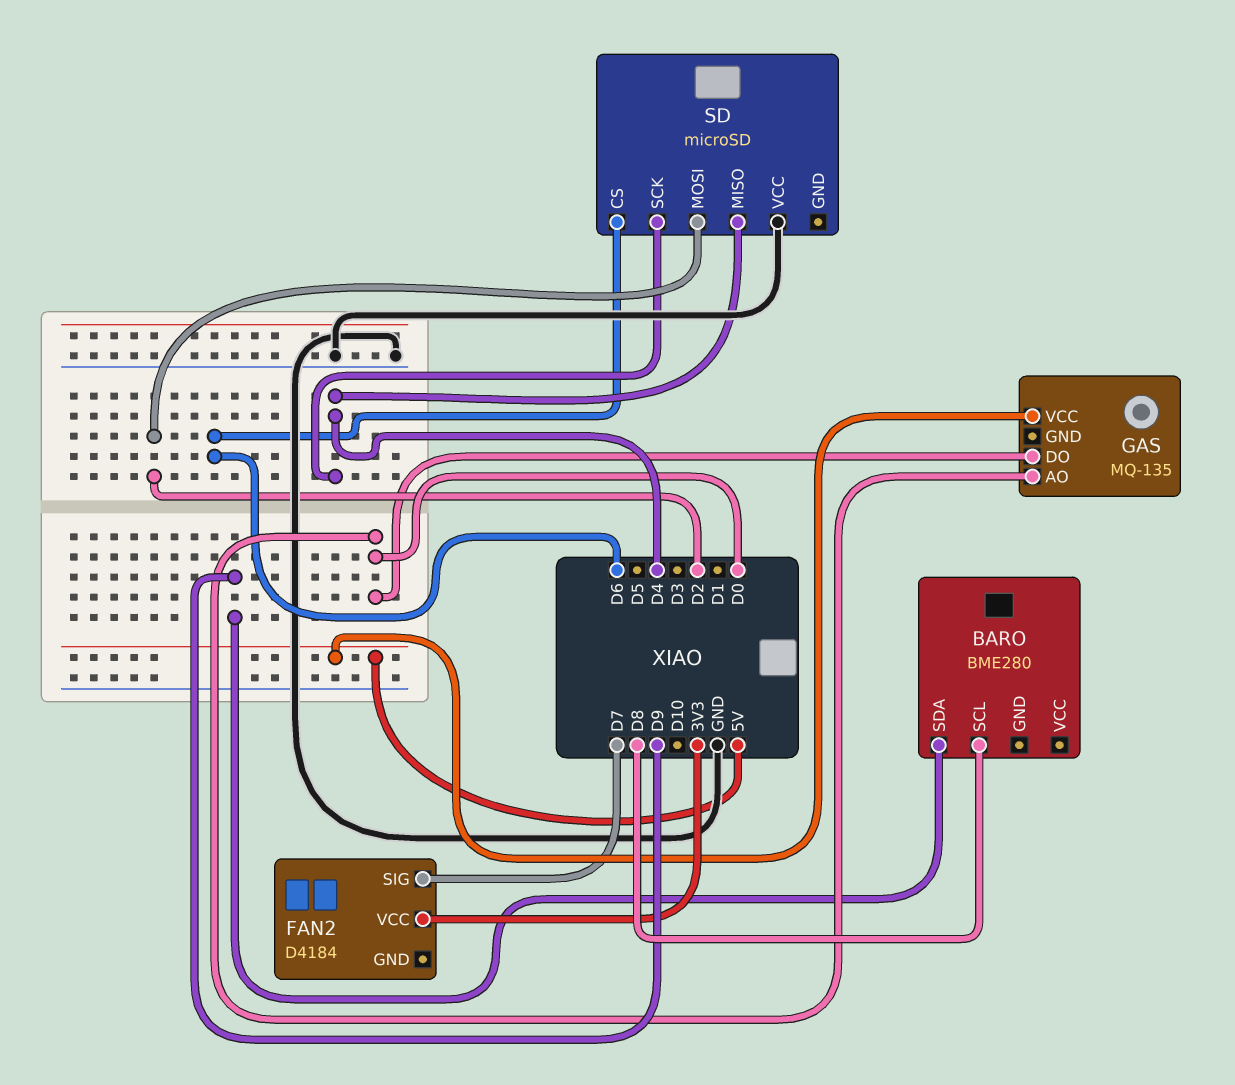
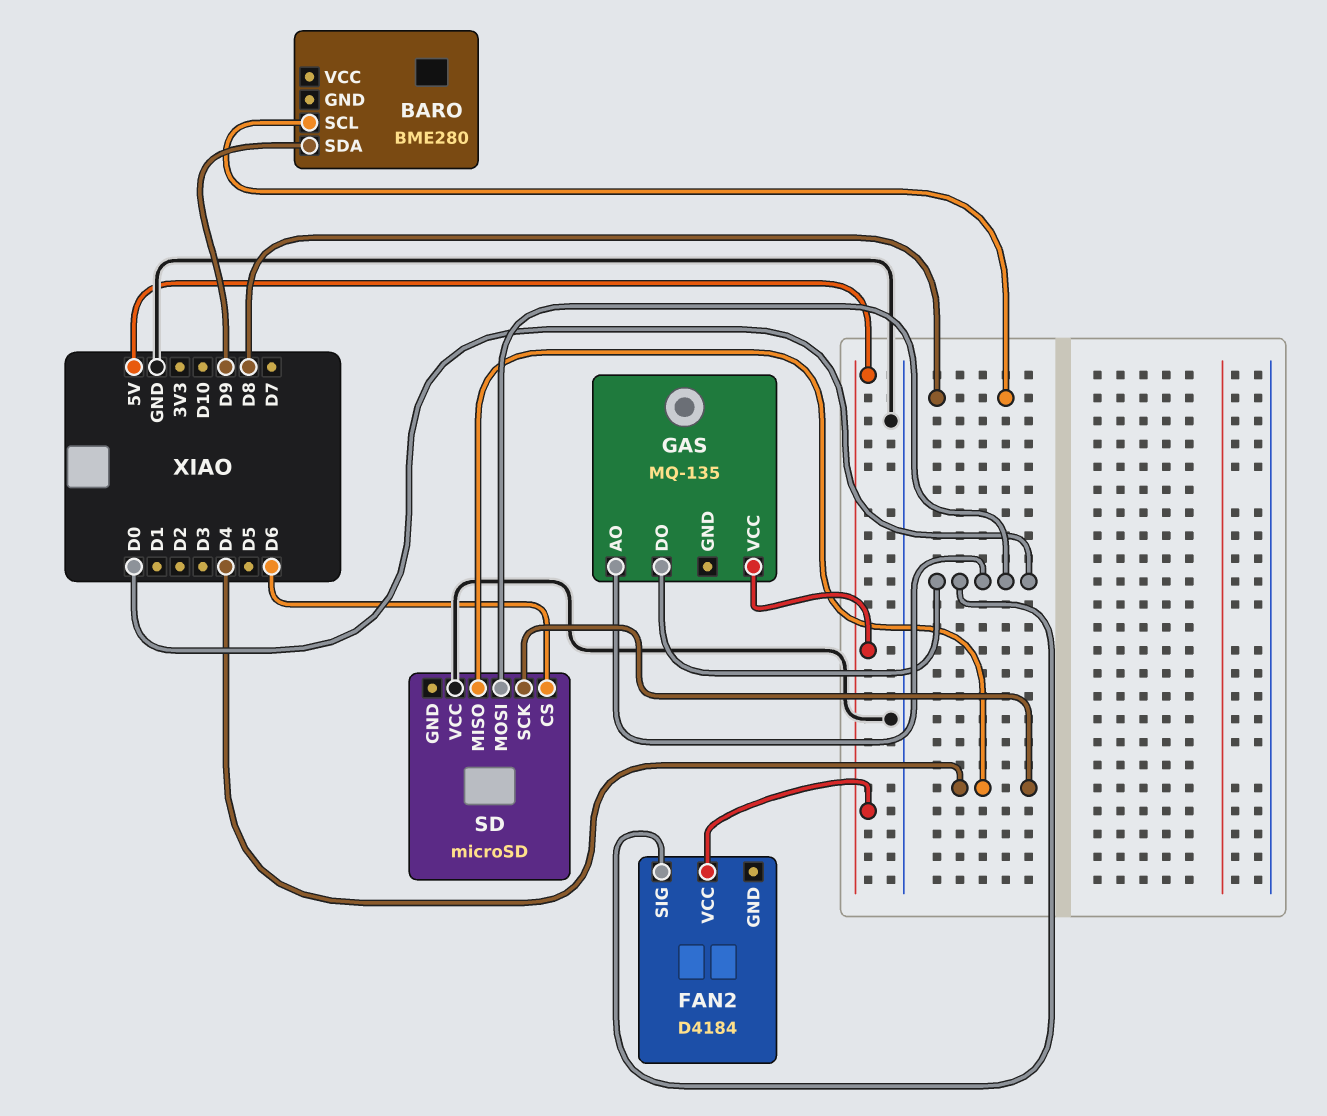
FAN2 pin SIG: D7 -> D0
FAN2 pin VCC: 3V3 -> 5V
SD pin MOSI: D2 -> D0

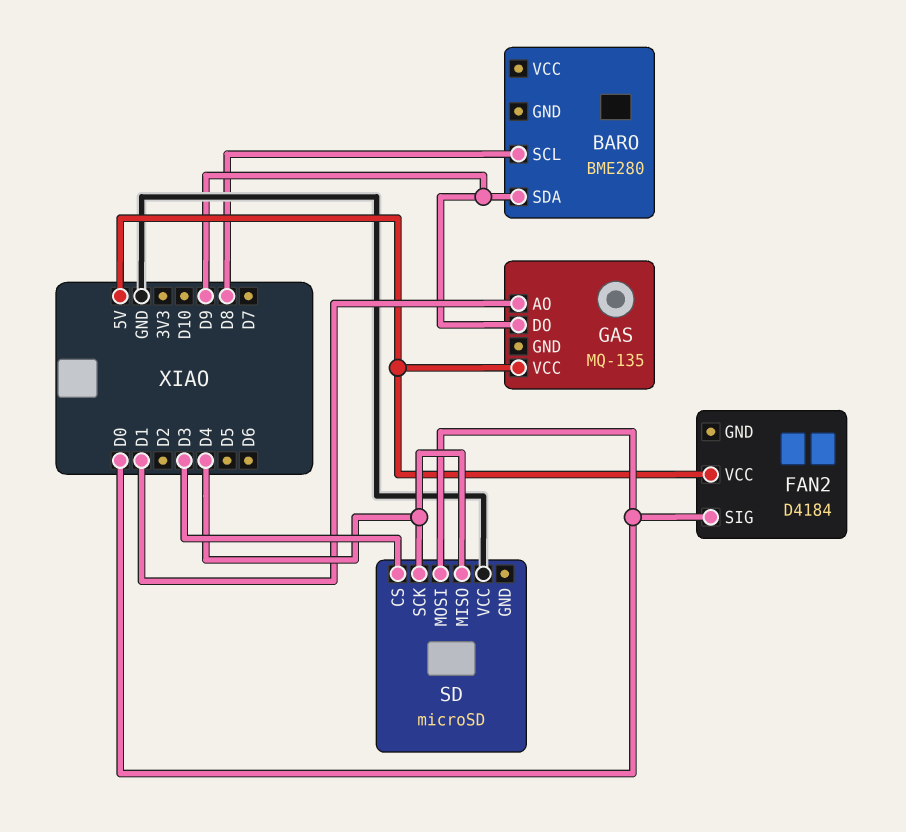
GAS pin AO: D0 -> D1
GAS pin DO: D0 -> D9
SD pin CS: D6 -> D3

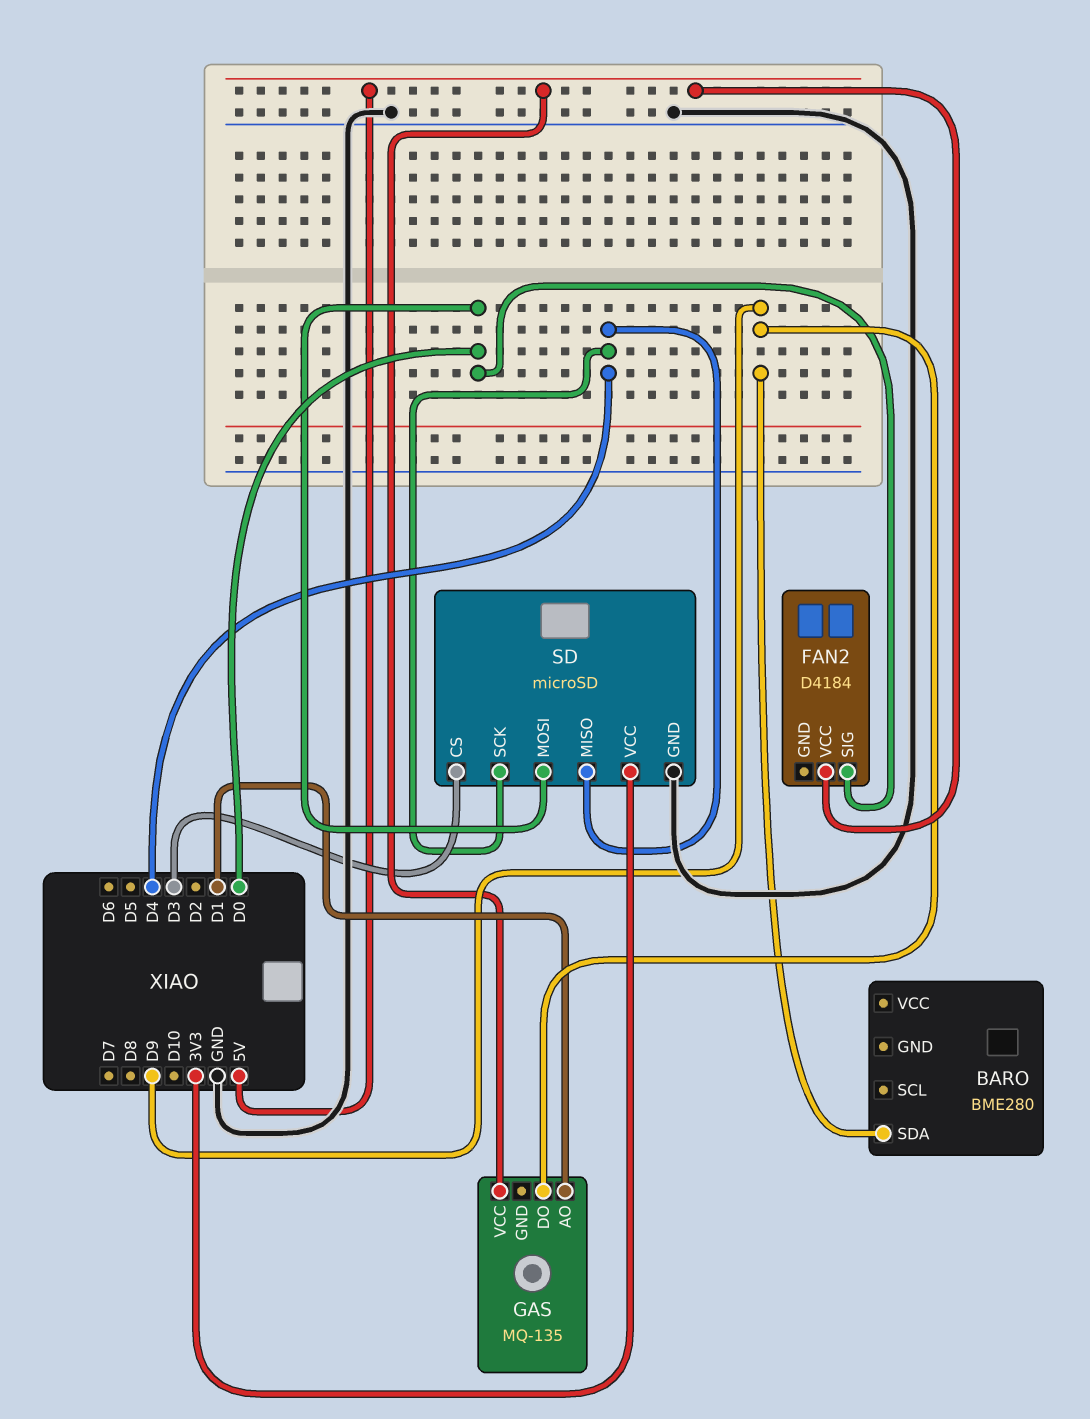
BARO pin SCL: D8 -> none
SD pin GND: none -> GND
SD pin VCC: GND -> 3V3

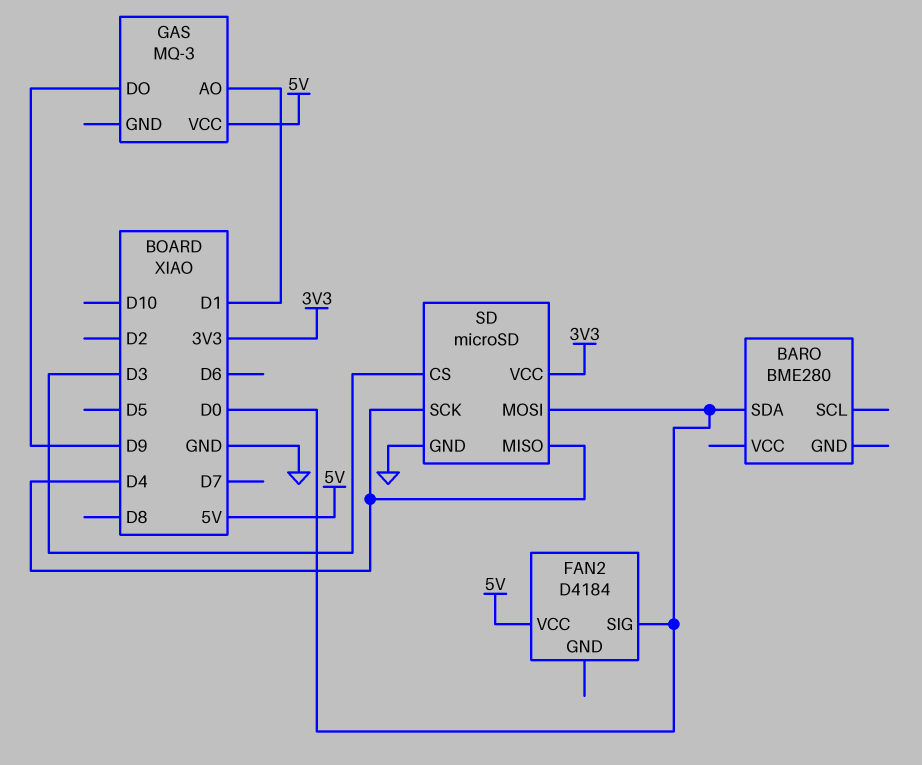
BARO pin SDA: D9 -> D0
GAS: MQ-135 -> MQ-3

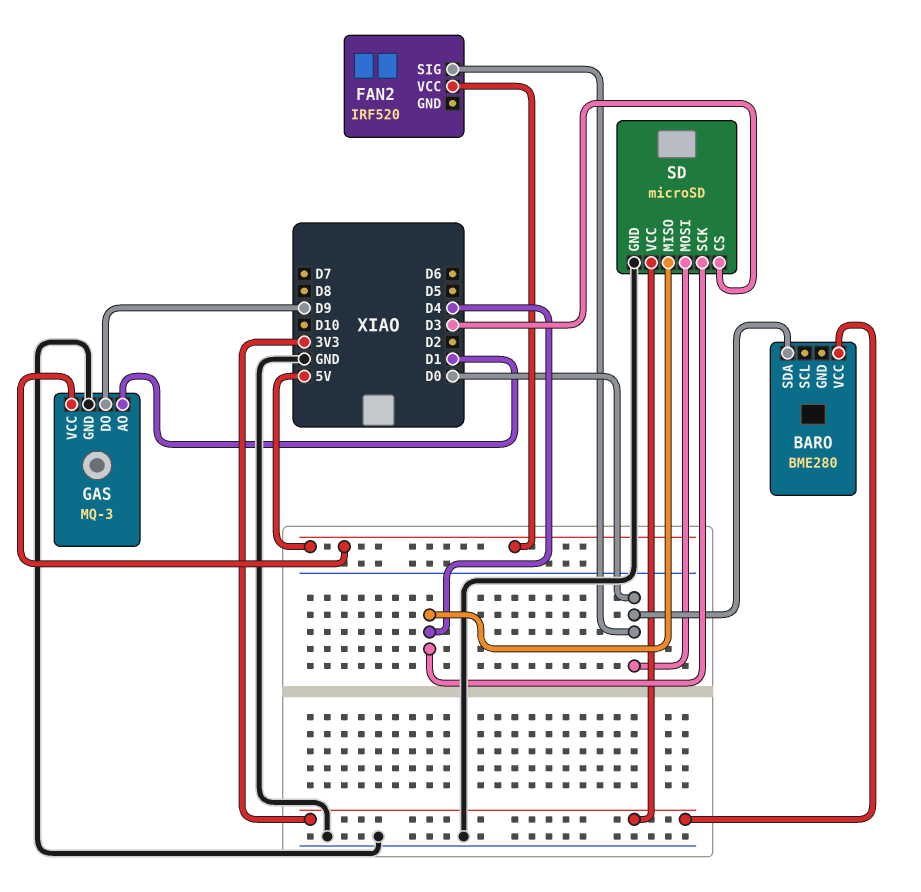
BARO pin VCC: none -> 3V3
FAN2: D4184 -> IRF520
GAS pin GND: none -> GND

